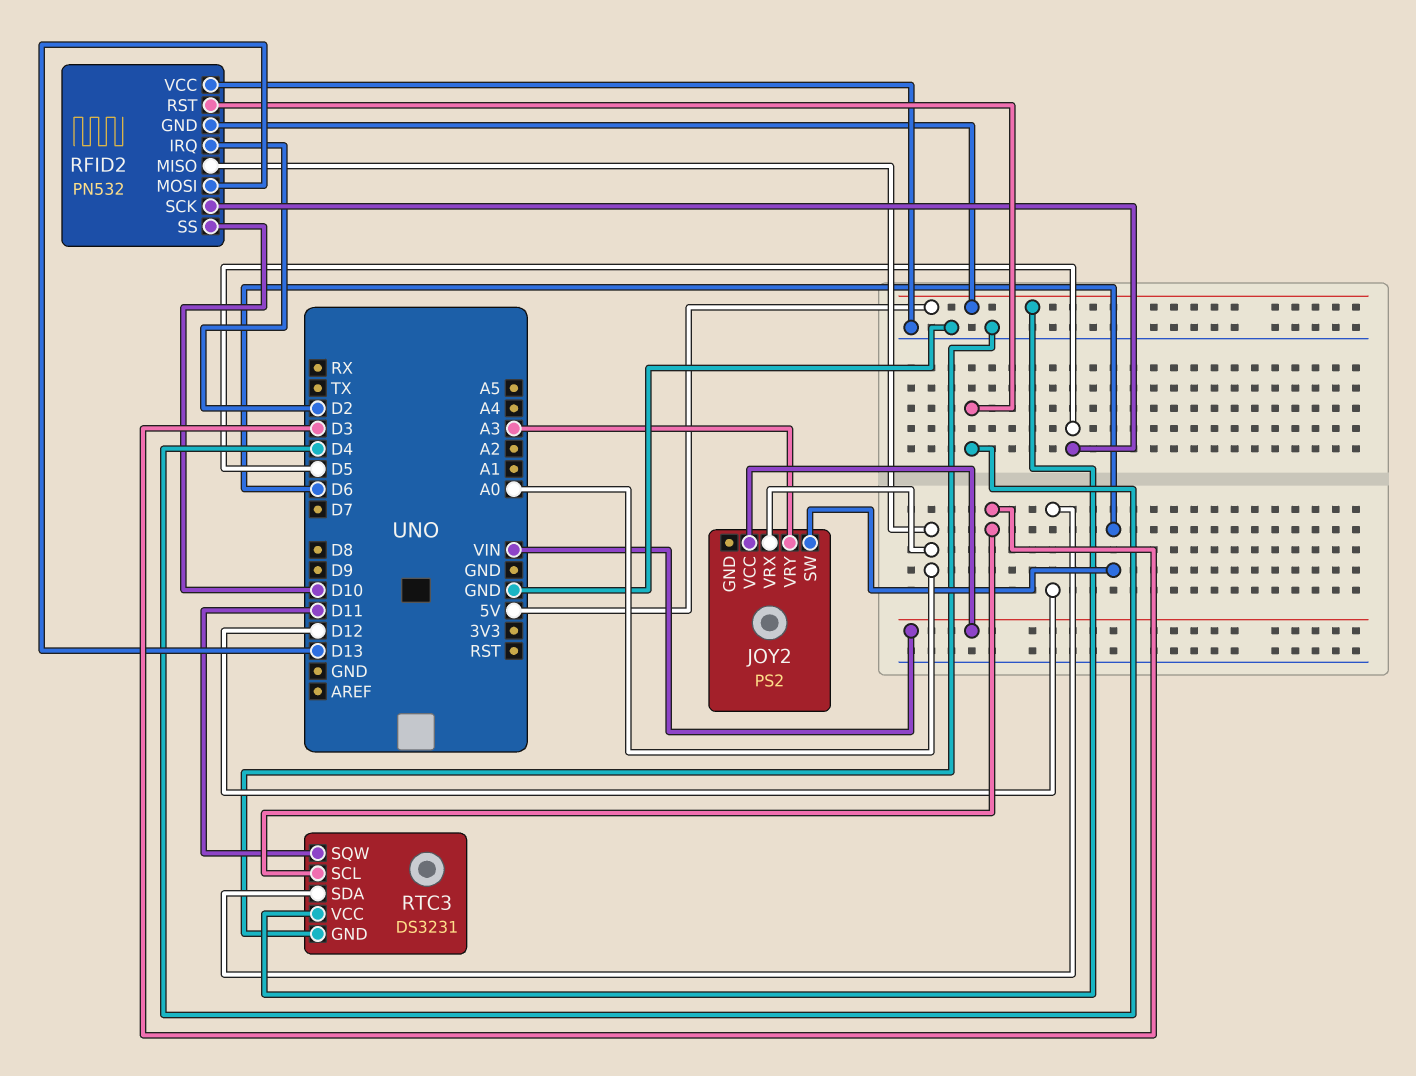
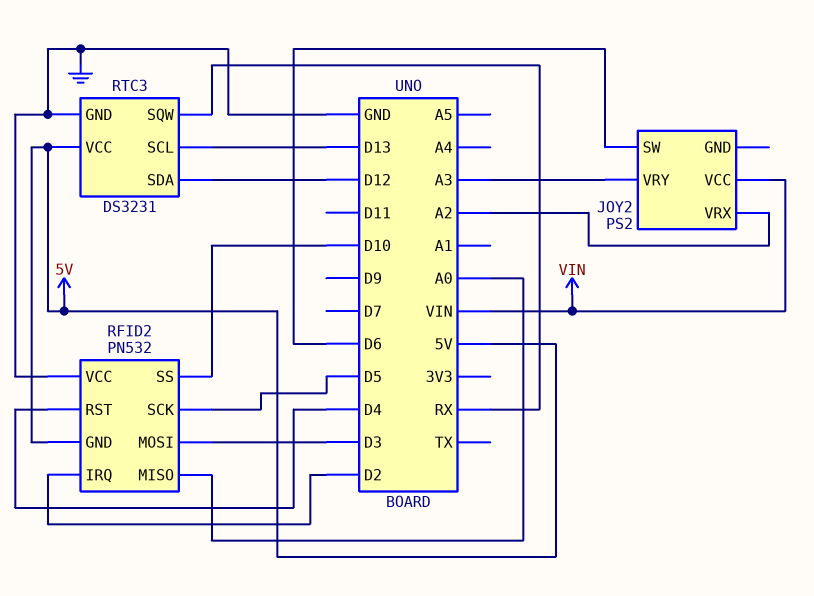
JOY2 pin VRX: A0 -> A2
RFID2 pin MOSI: D13 -> D3
RTC3 pin SCL: D3 -> D13
RTC3 pin SQW: D11 -> RX

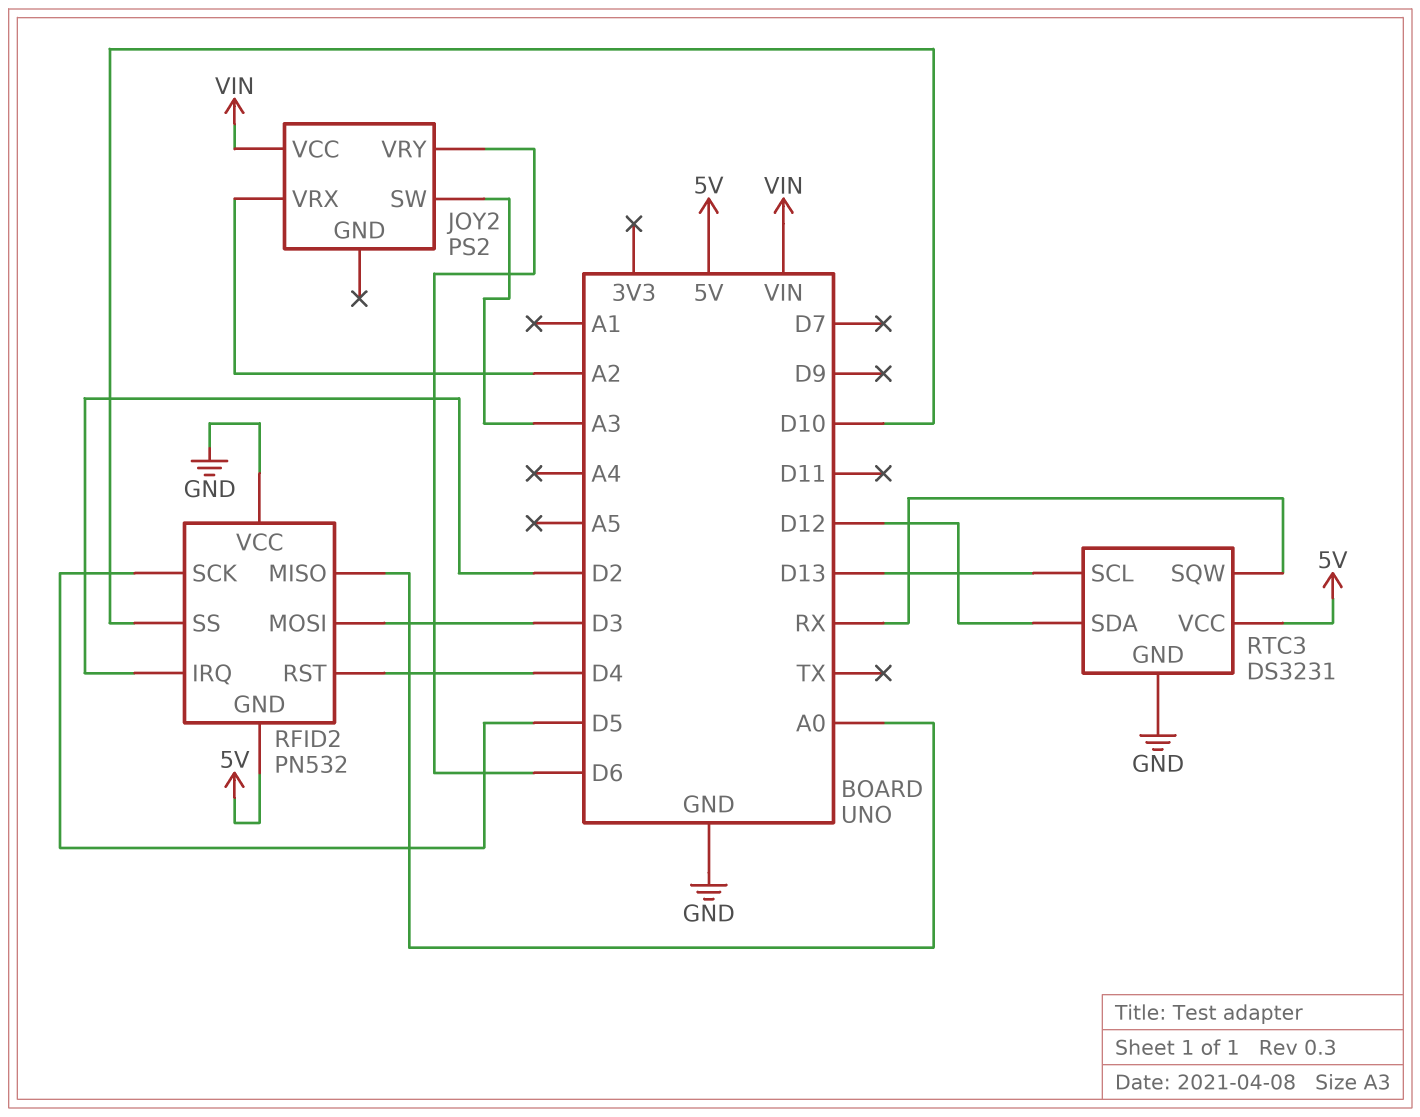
JOY2 pin SW: D6 -> A3
JOY2 pin VRY: A3 -> D6

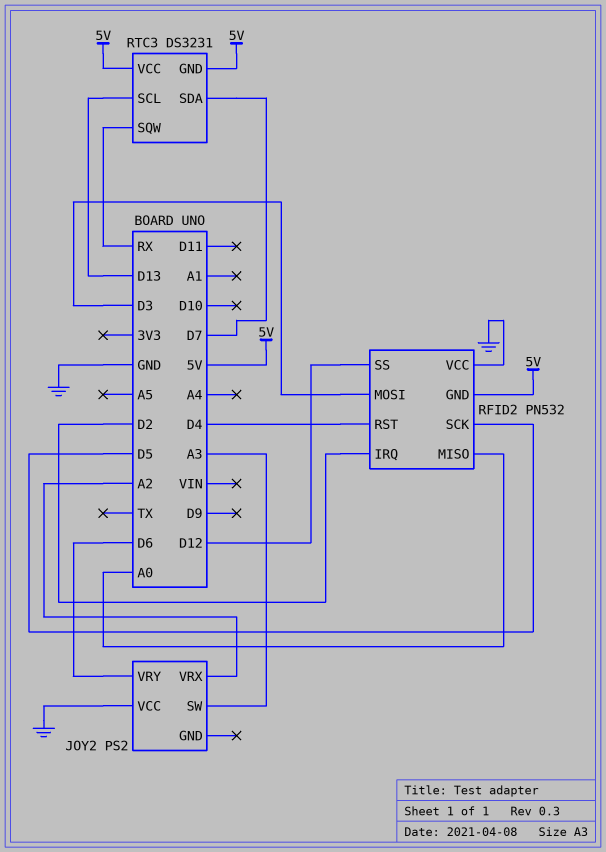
JOY2 pin VCC: VIN -> GND
RFID2 pin SS: D10 -> D12
RTC3 pin GND: GND -> 5V
RTC3 pin SDA: D12 -> D7

